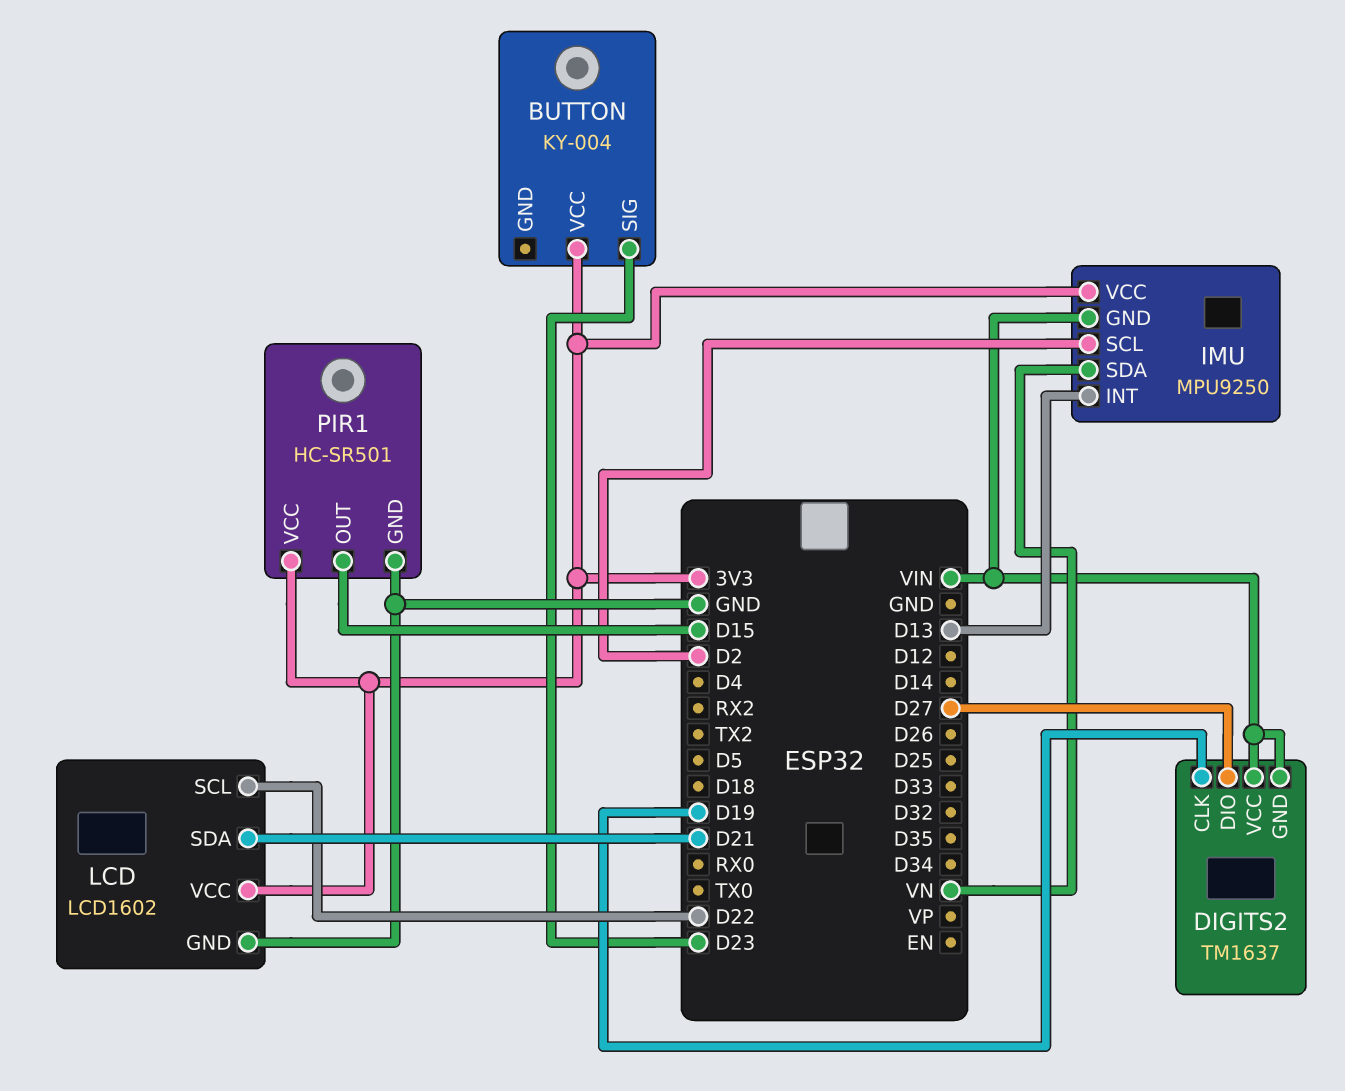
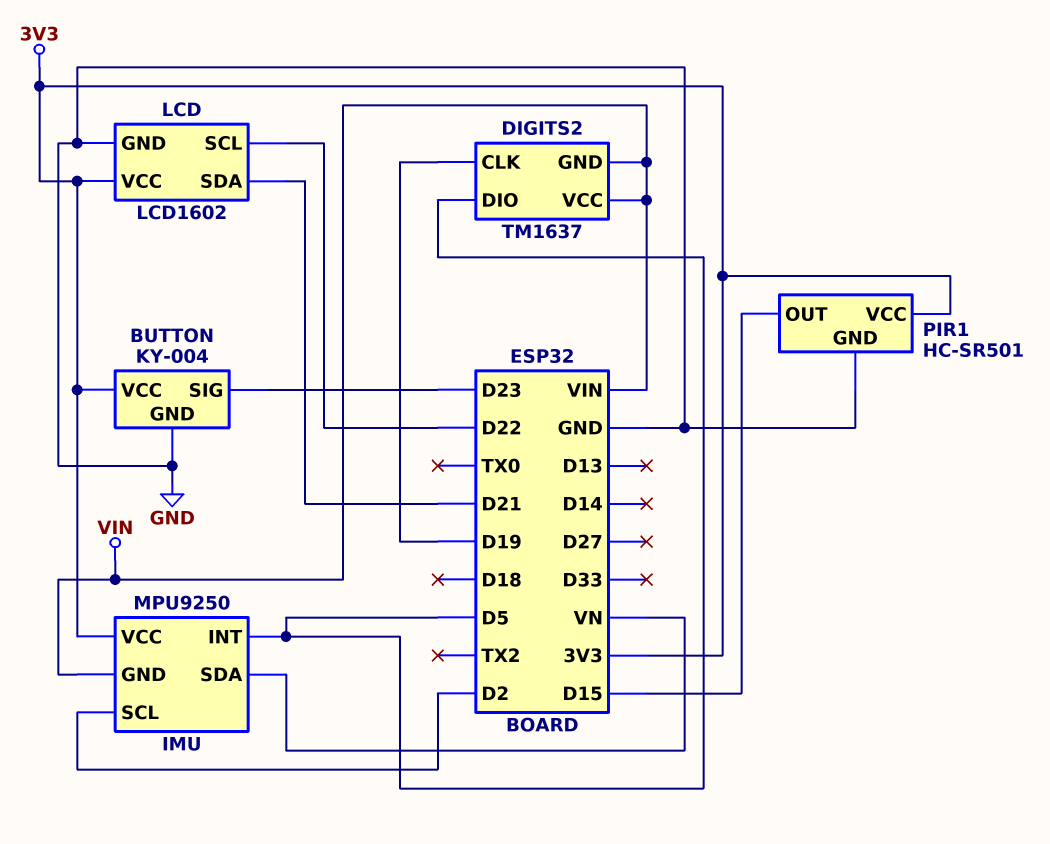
BUTTON pin GND: none -> GND
DIGITS2 pin DIO: D27 -> D5
IMU pin INT: D13 -> D5

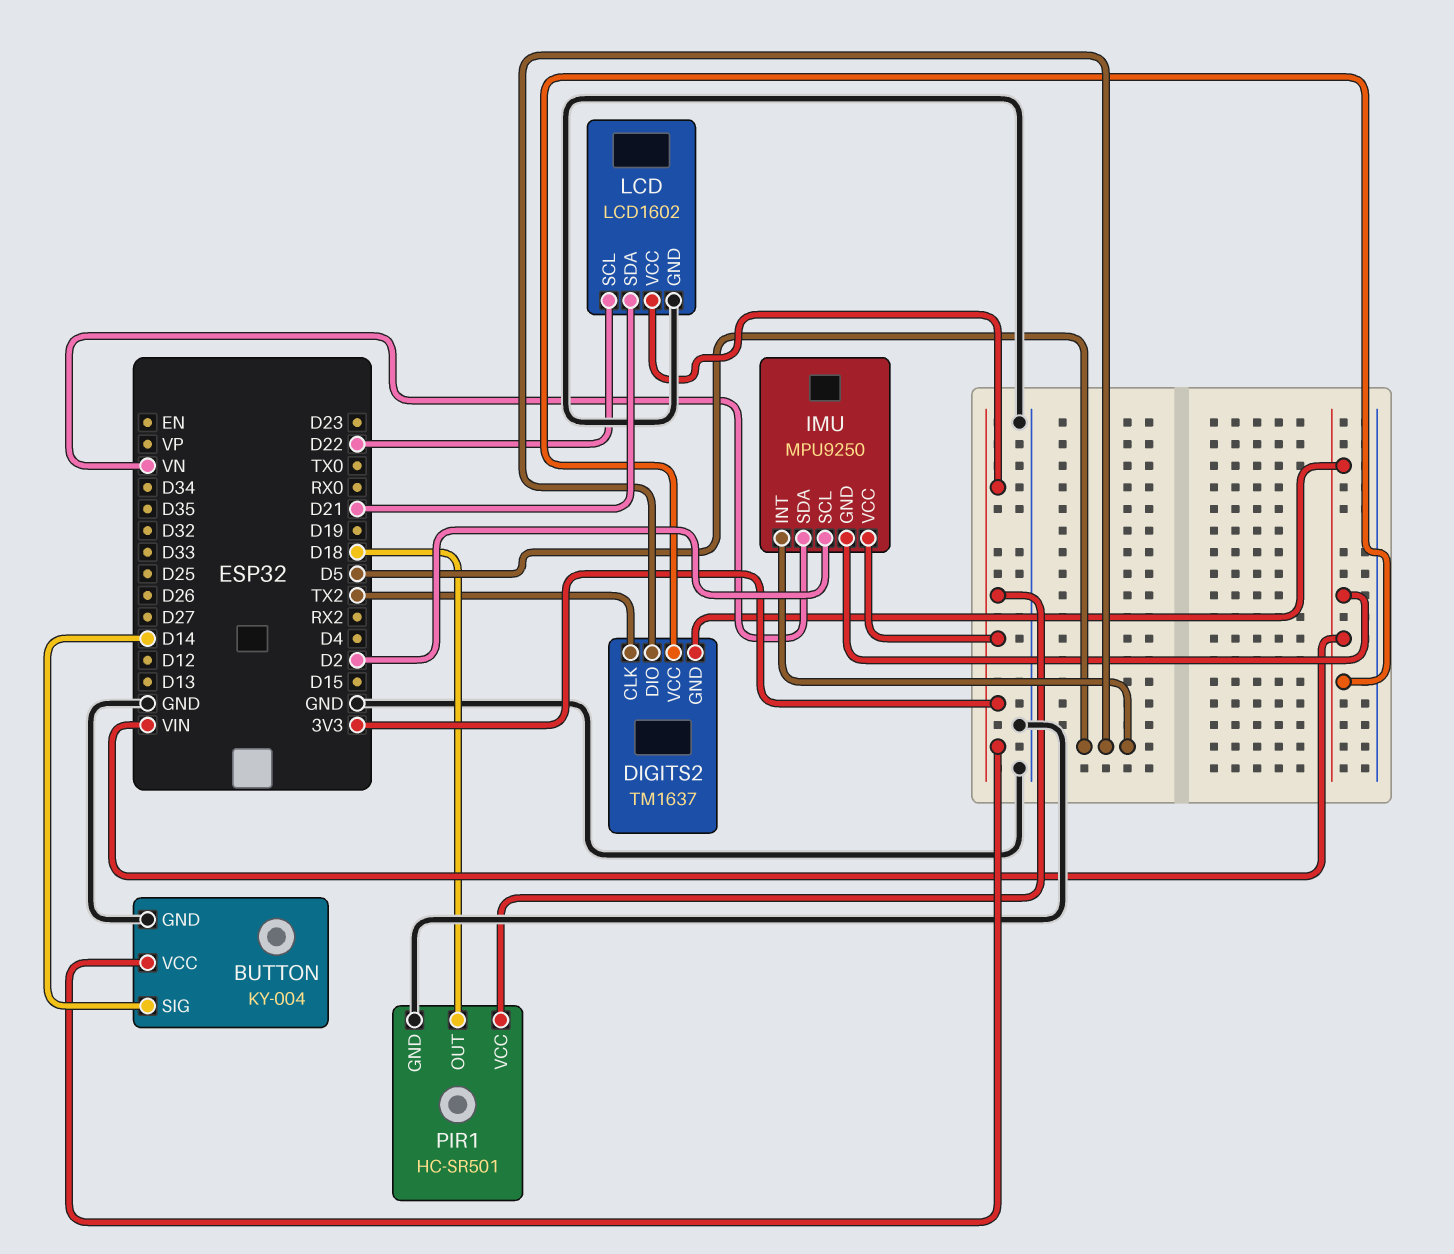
BUTTON pin SIG: D23 -> D14
DIGITS2 pin CLK: D19 -> TX2
PIR1 pin OUT: D15 -> D18

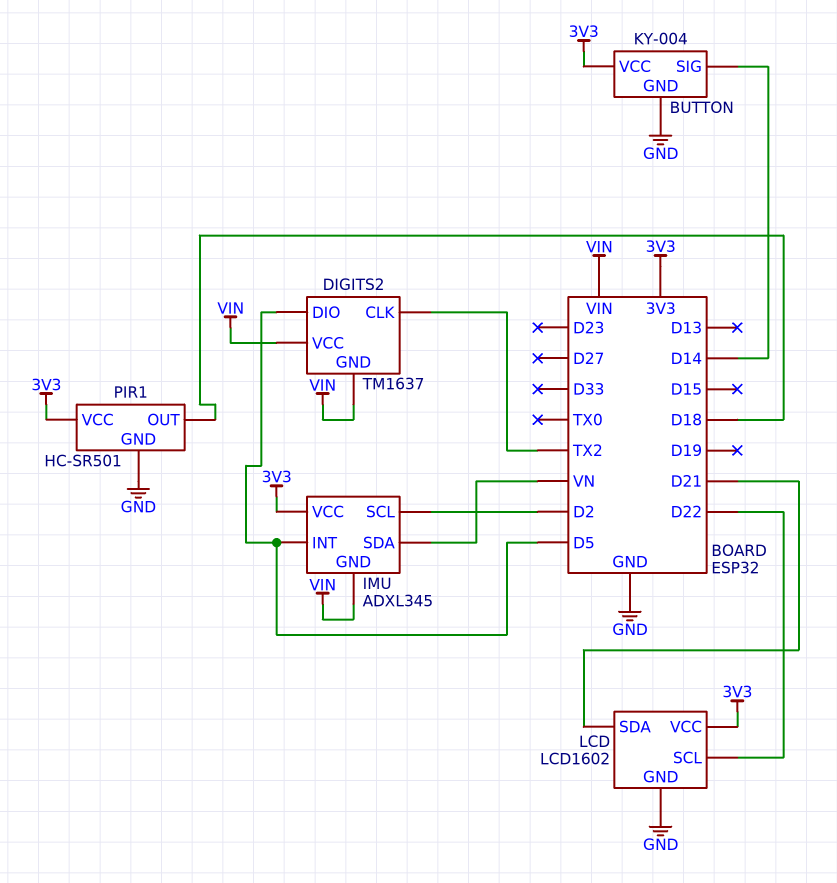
IMU: MPU9250 -> ADXL345

